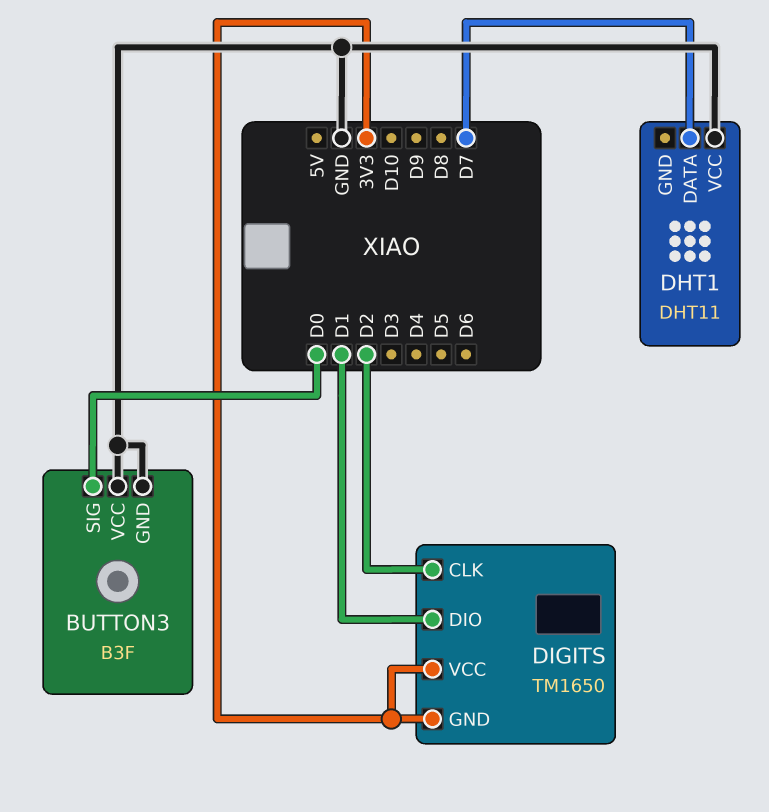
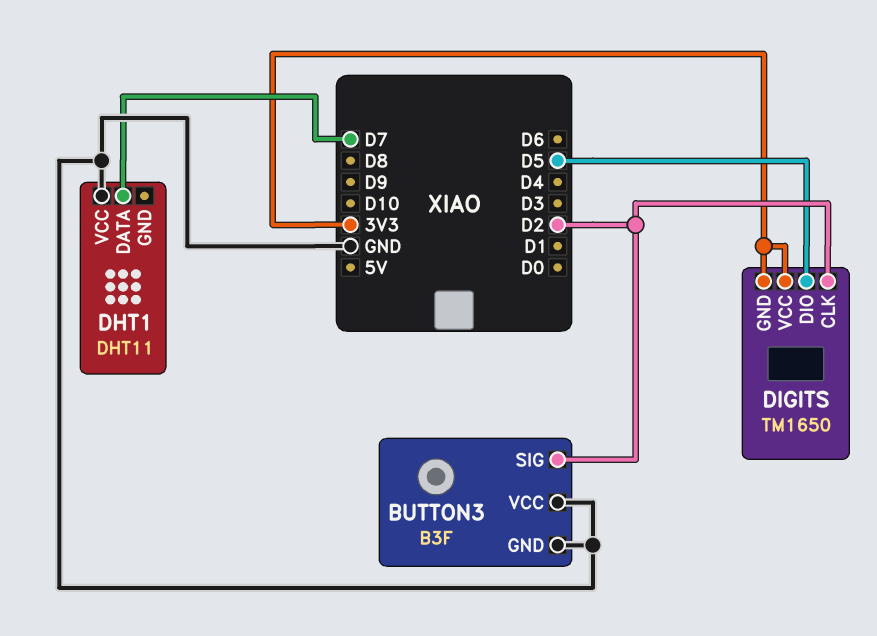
BUTTON3 pin SIG: D0 -> D2
DIGITS pin DIO: D1 -> D5

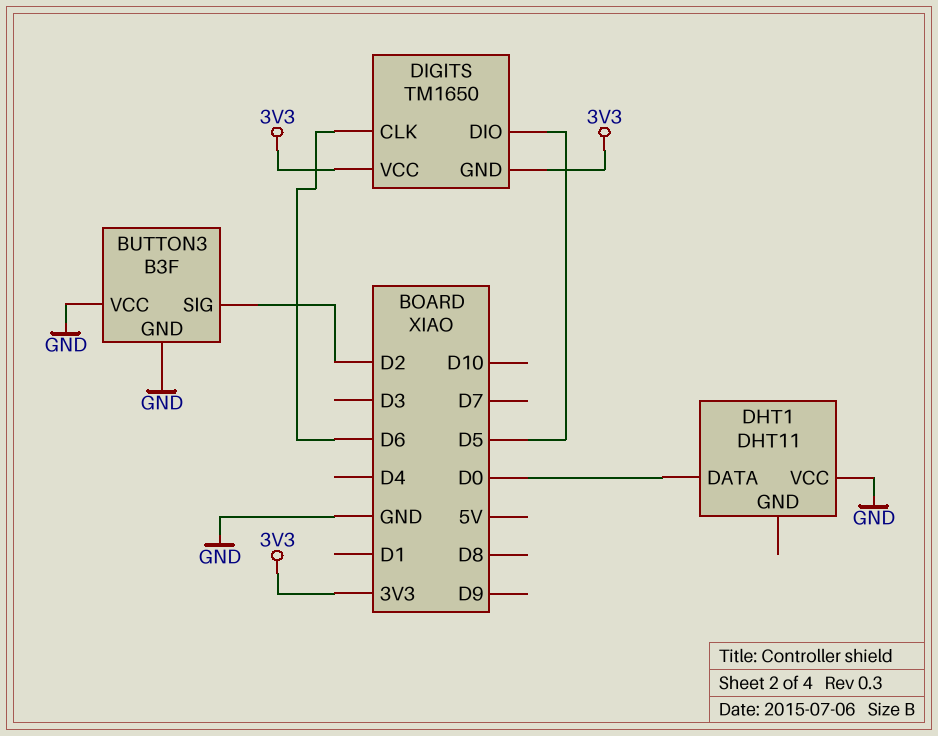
DHT1 pin DATA: D7 -> D0
DIGITS pin CLK: D2 -> D6

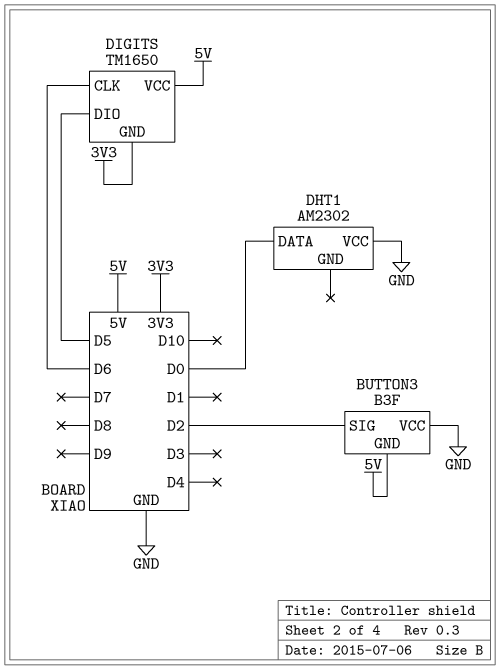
BUTTON3 pin GND: GND -> 5V
DHT1: DHT11 -> AM2302
DIGITS pin VCC: 3V3 -> 5V

